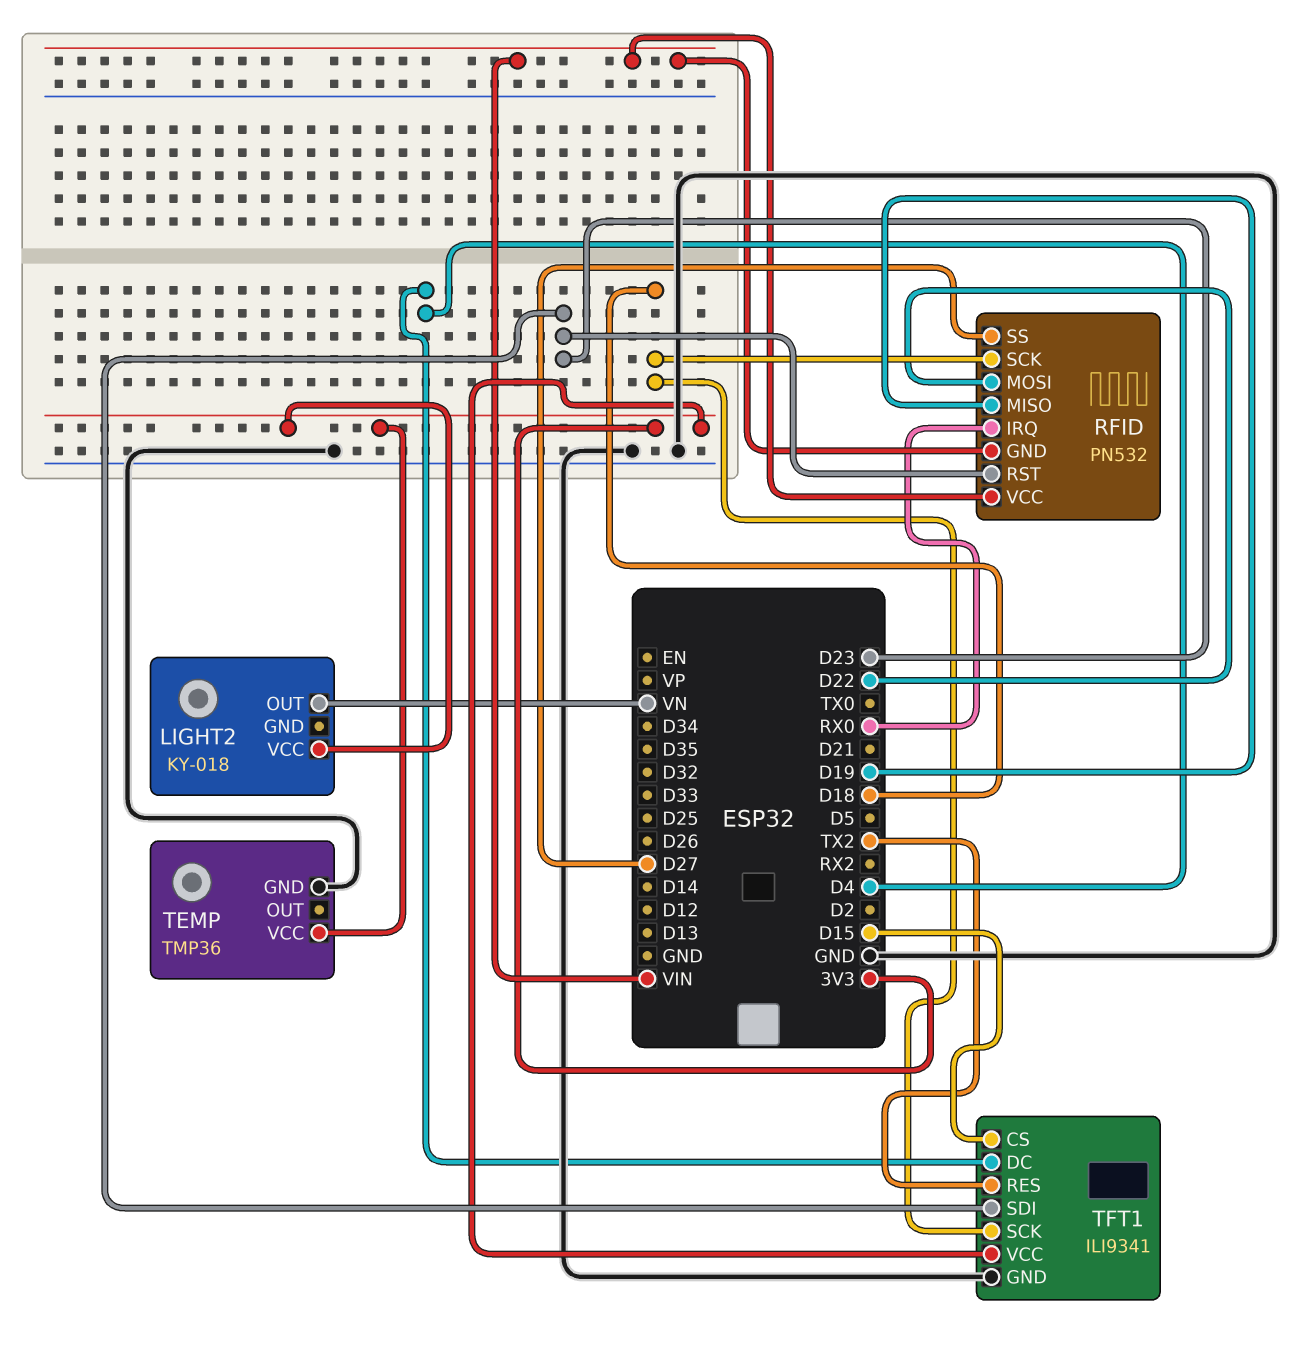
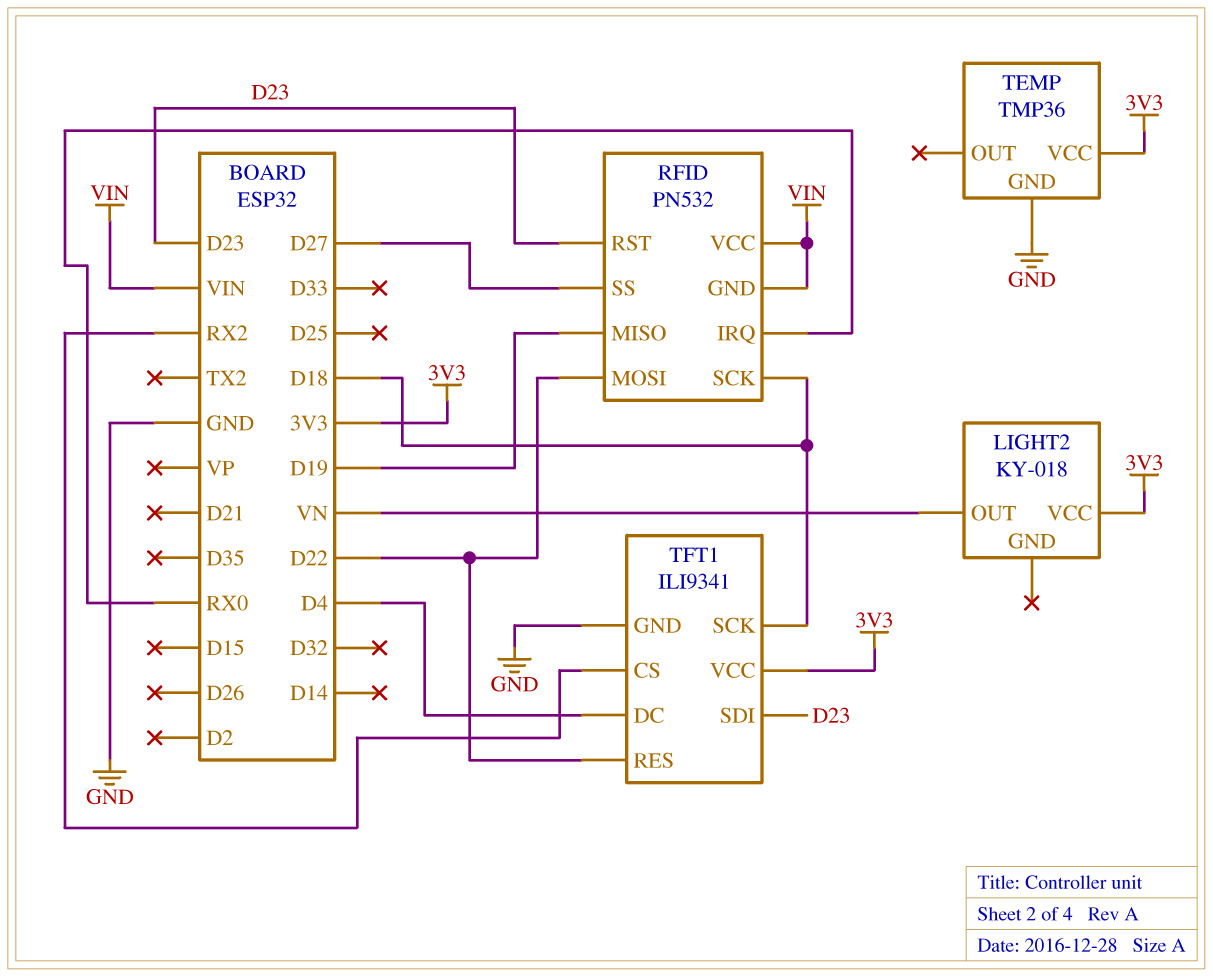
TFT1 pin CS: D15 -> RX2
TFT1 pin RES: TX2 -> D22

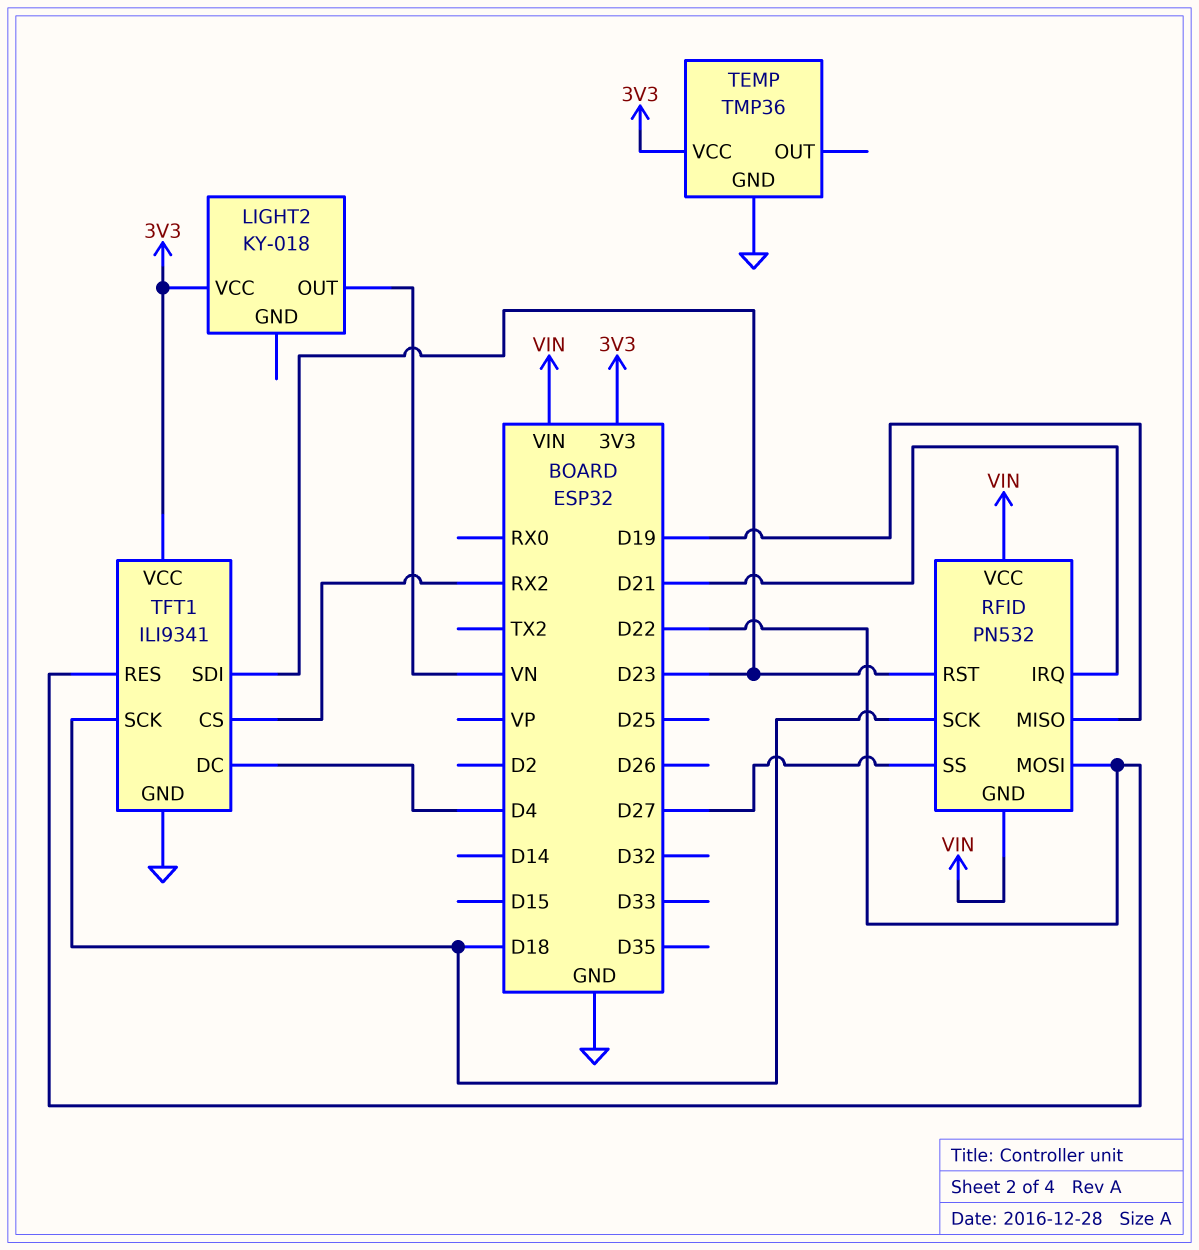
RFID pin IRQ: RX0 -> D21

